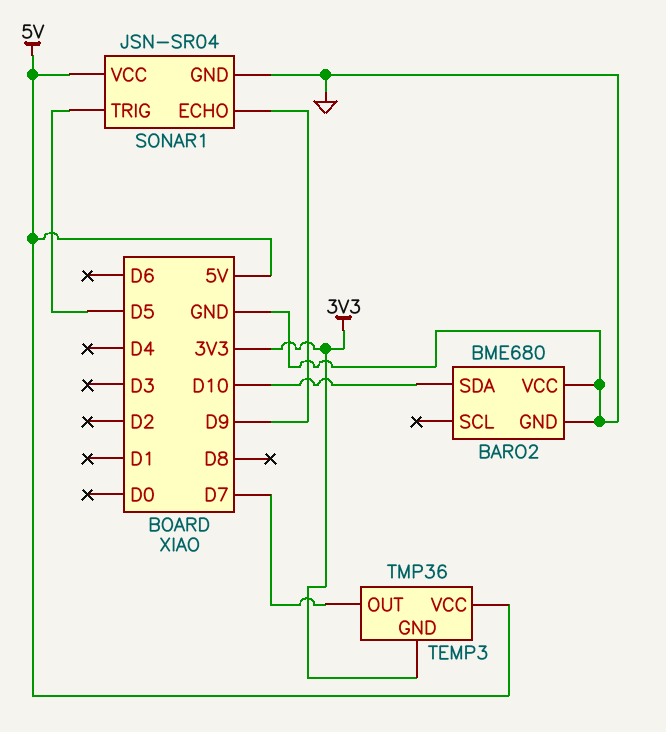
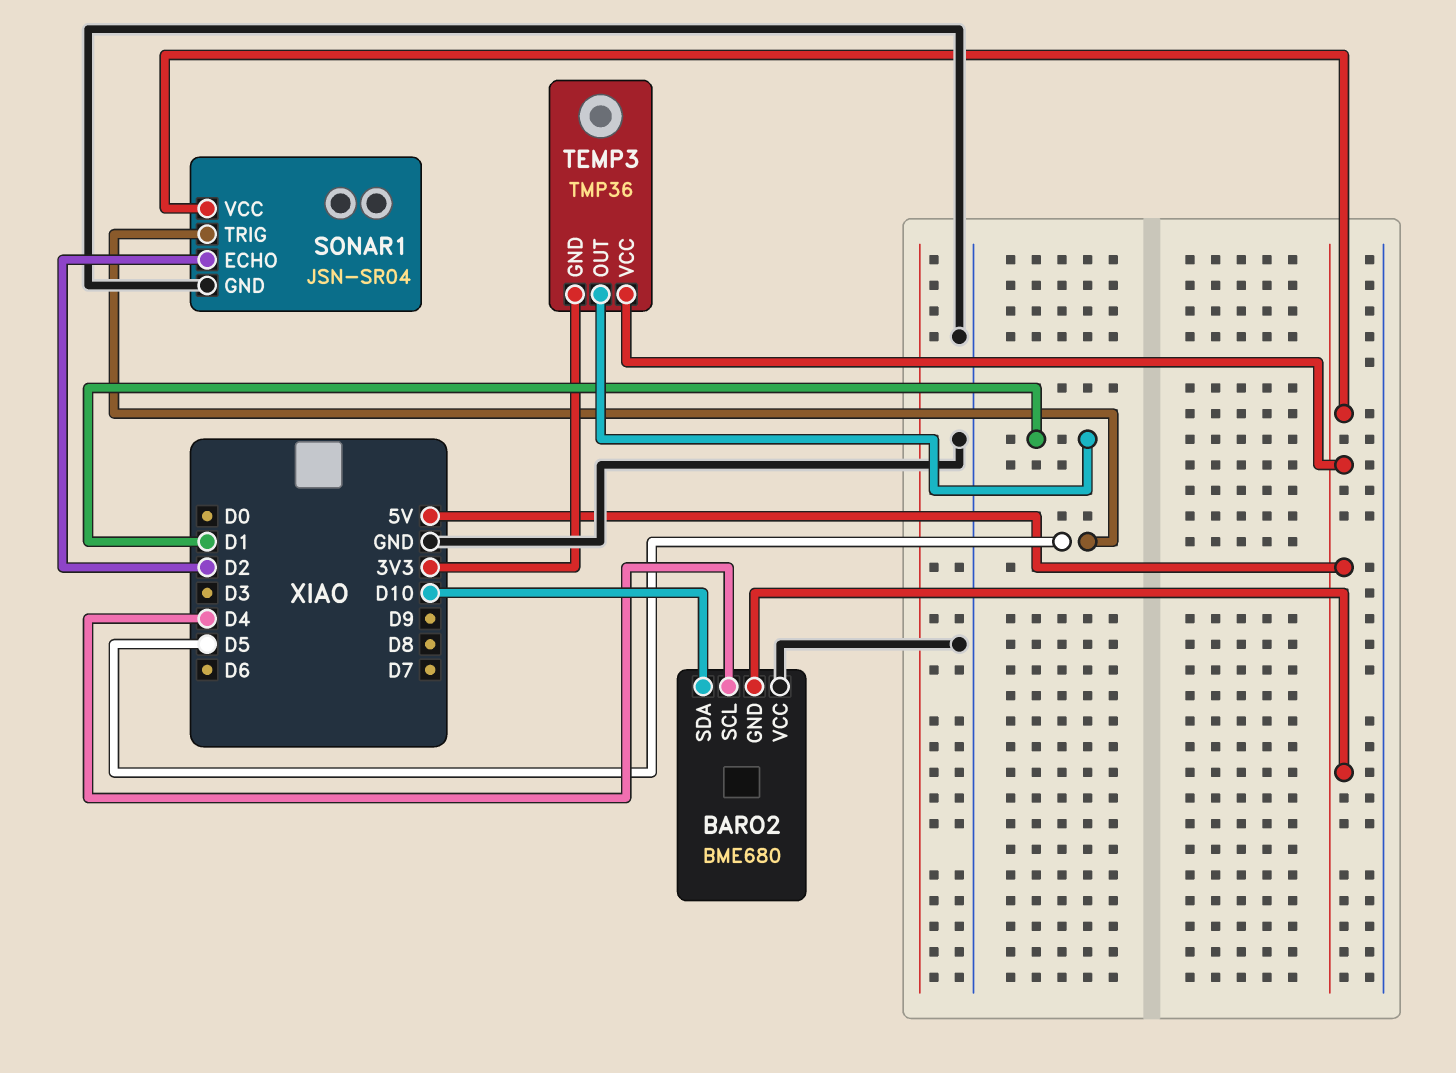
BARO2 pin GND: GND -> 5V
BARO2 pin SCL: none -> D4
SONAR1 pin ECHO: D9 -> D2
TEMP3 pin OUT: D7 -> D1

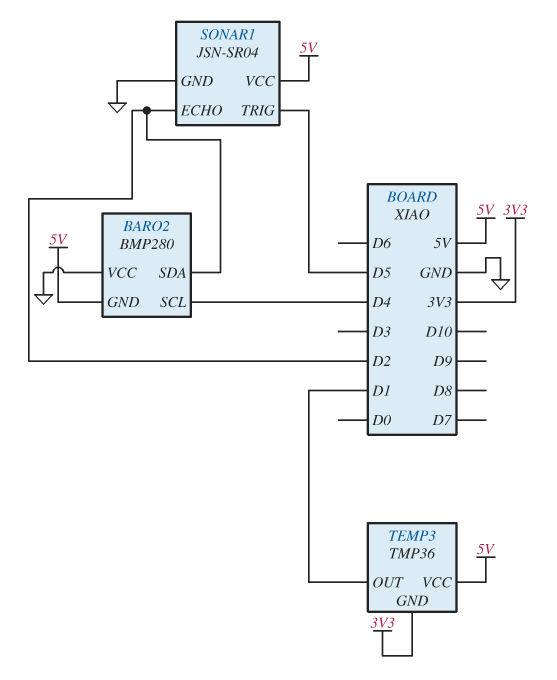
BARO2: BME680 -> BMP280
BARO2 pin SDA: D10 -> D2

